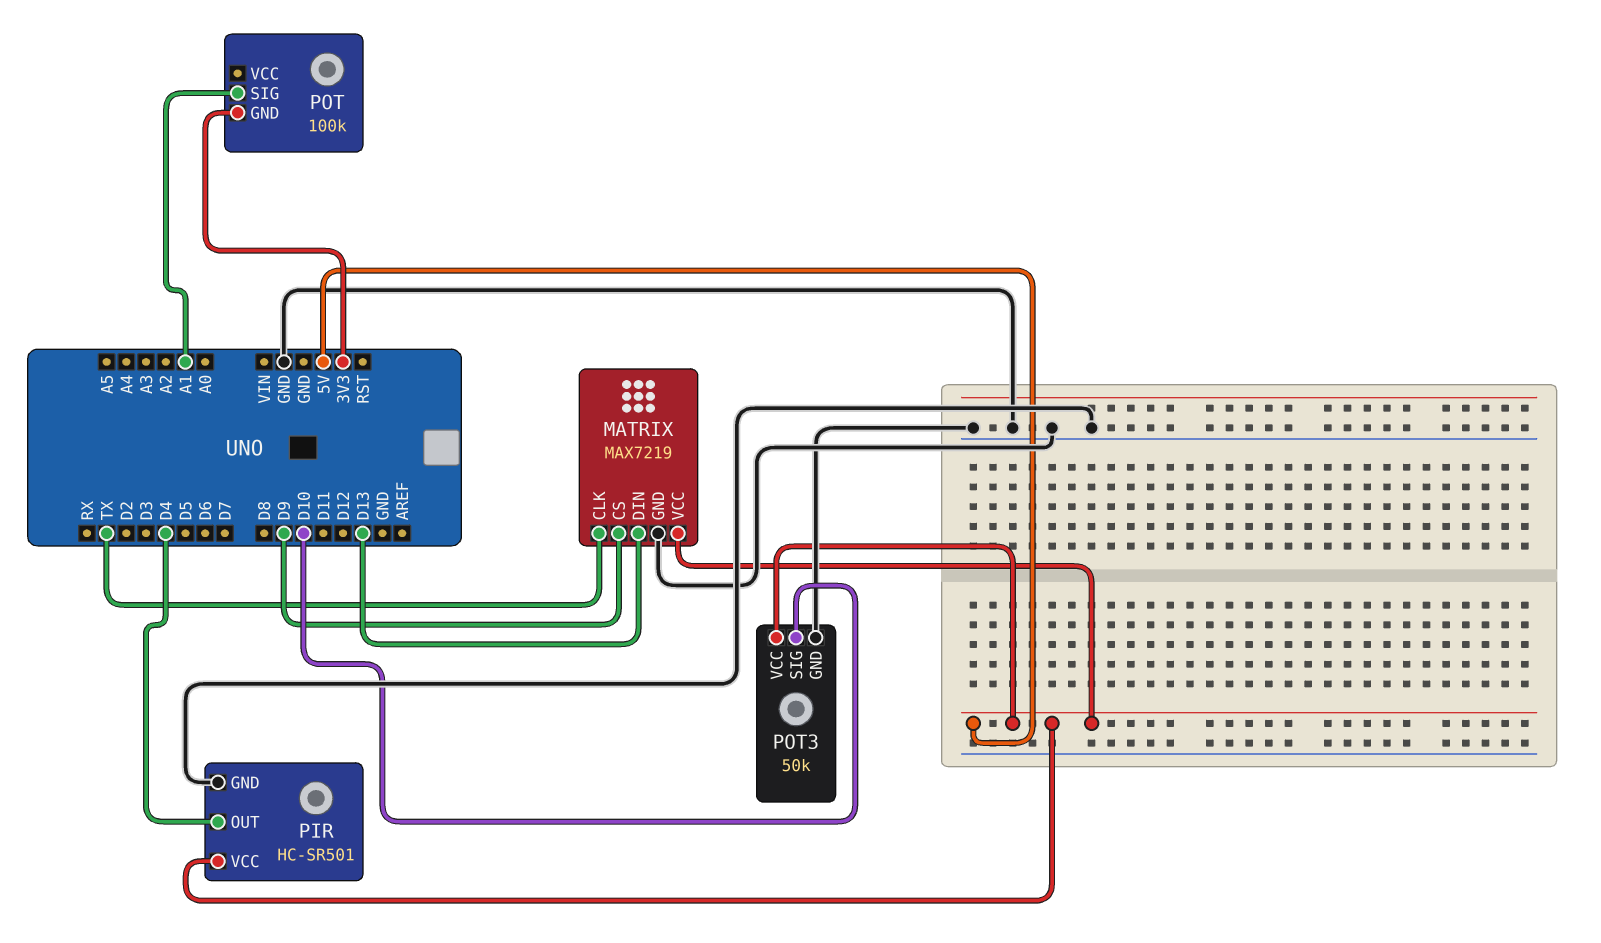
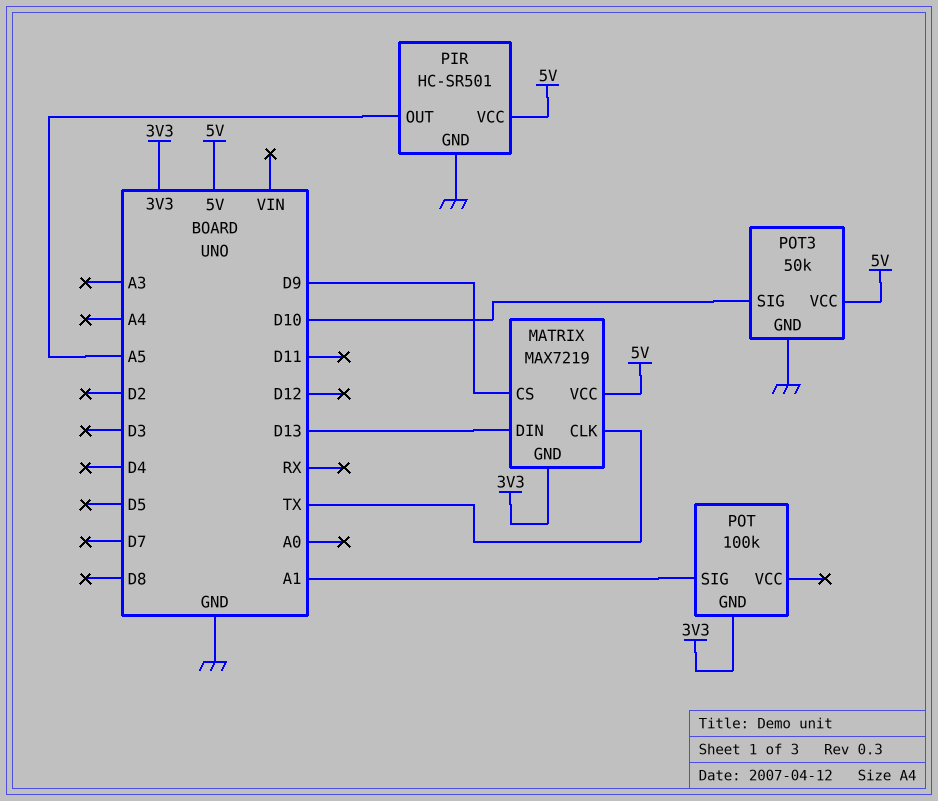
MATRIX pin GND: GND -> 3V3
PIR pin OUT: D4 -> A5

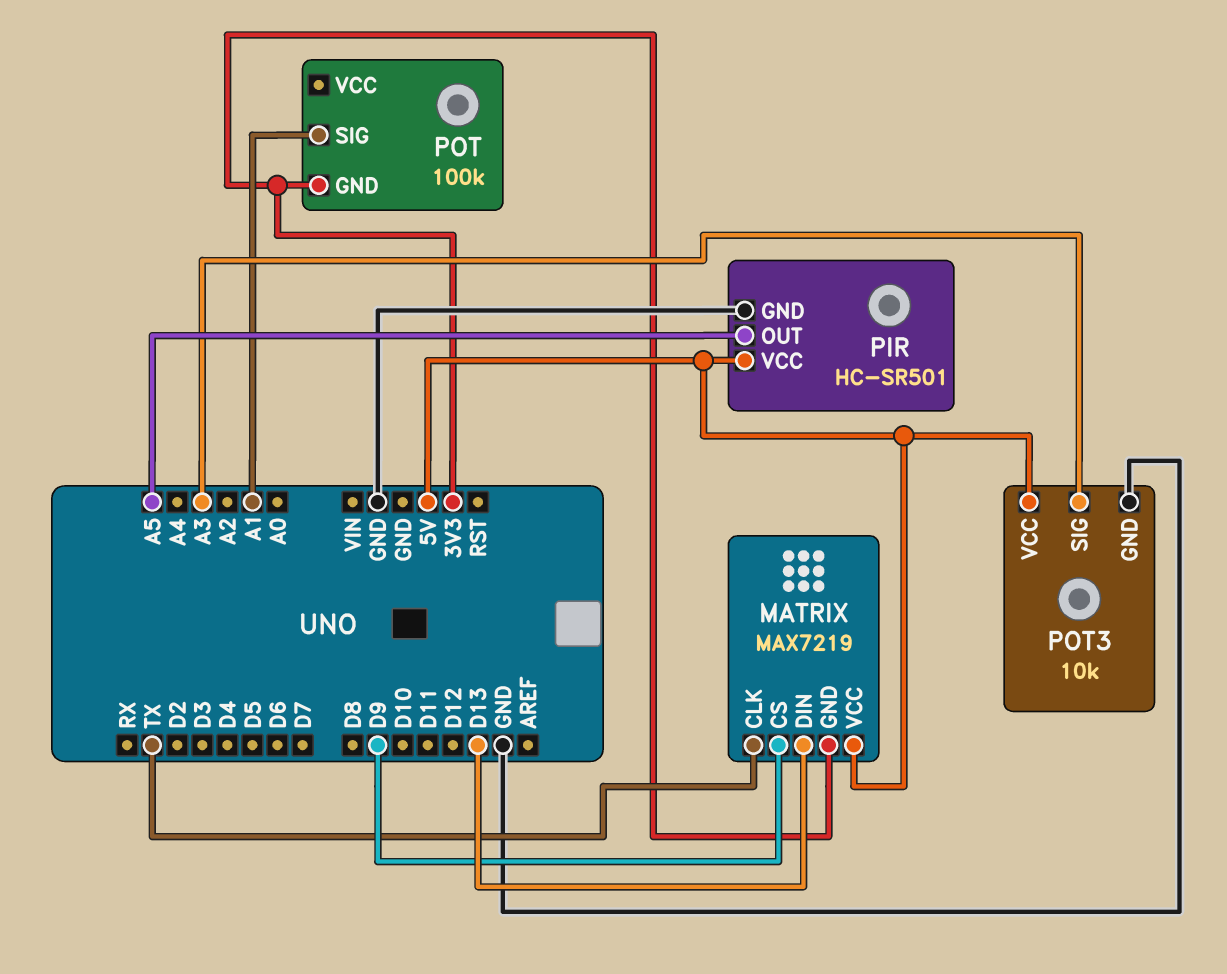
POT3: 50k -> 10k
POT3 pin SIG: D10 -> A3

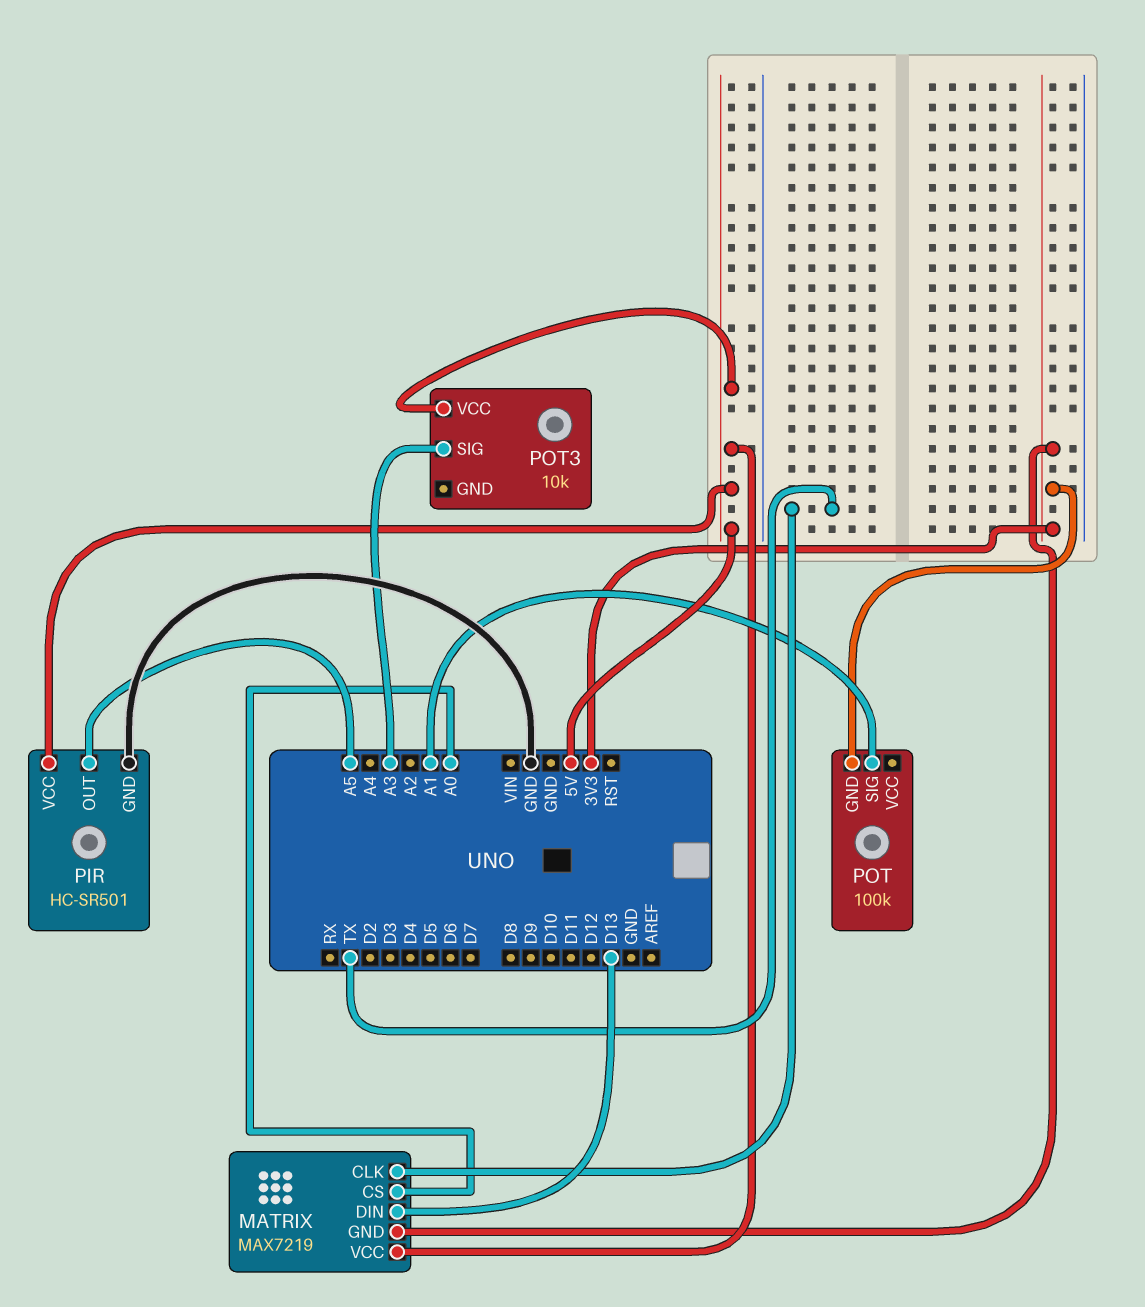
MATRIX pin CS: D9 -> A0
POT3 pin GND: GND -> none

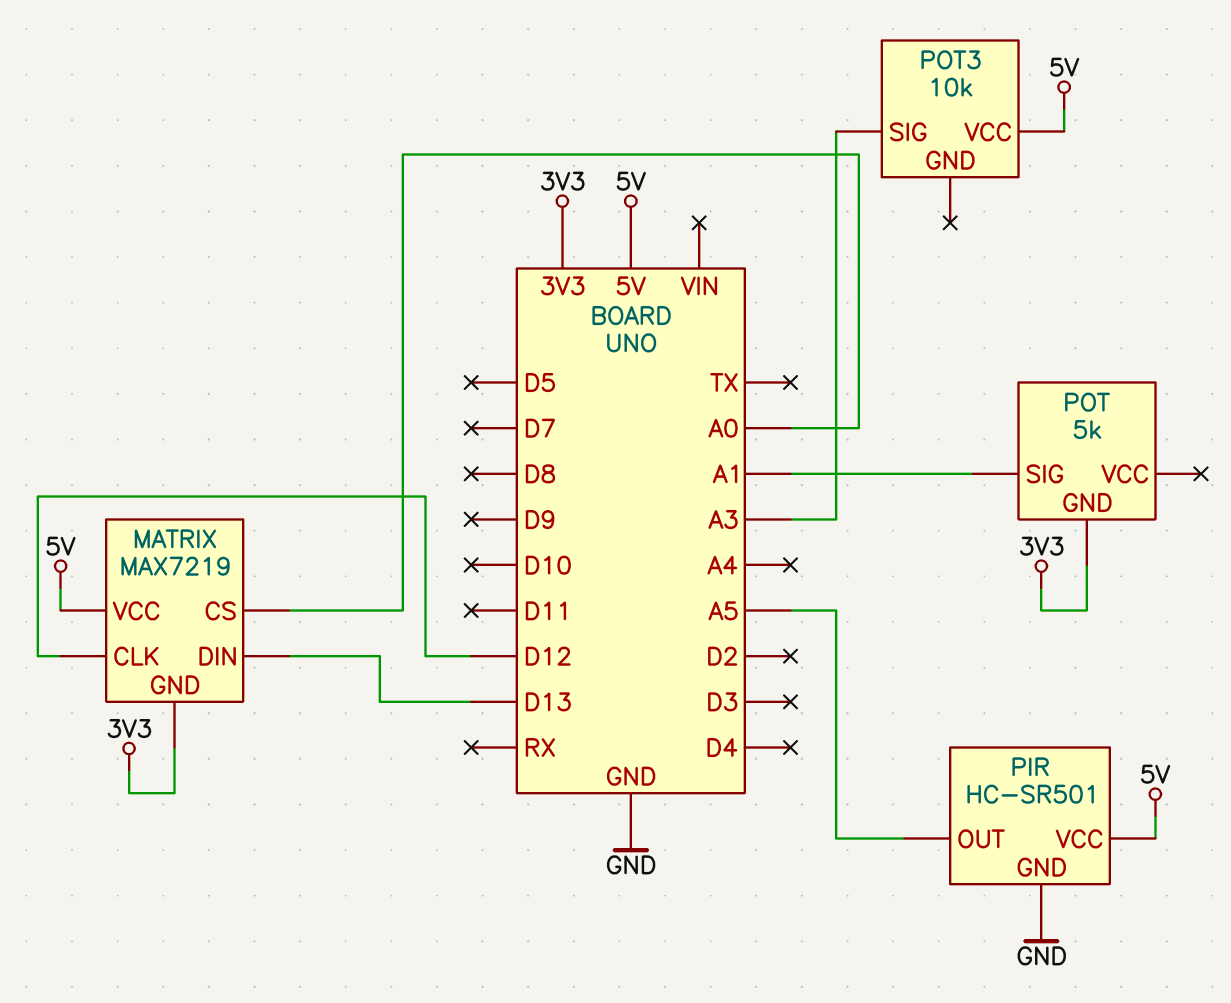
MATRIX pin CLK: TX -> D12
POT: 100k -> 5k

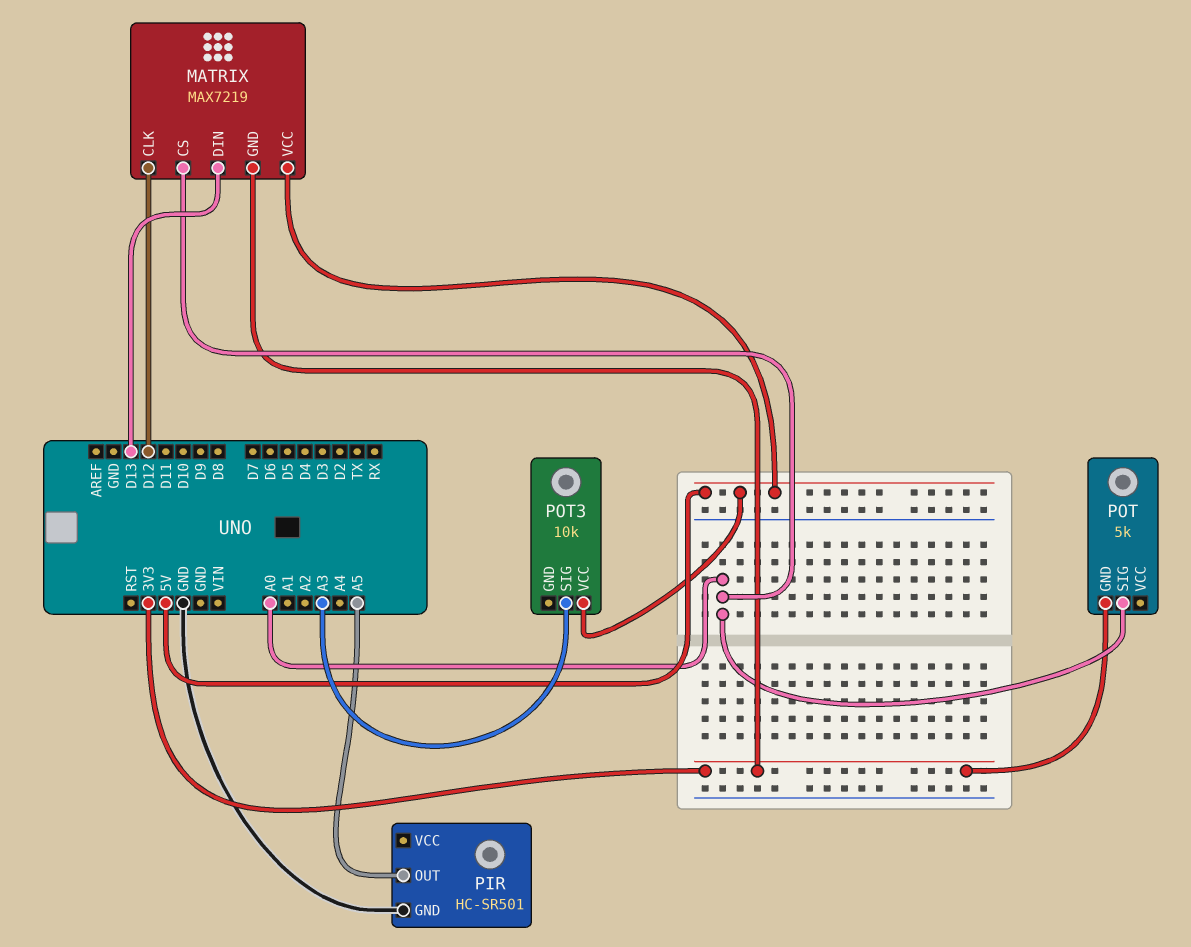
PIR pin VCC: 5V -> none
POT pin SIG: A1 -> A0

